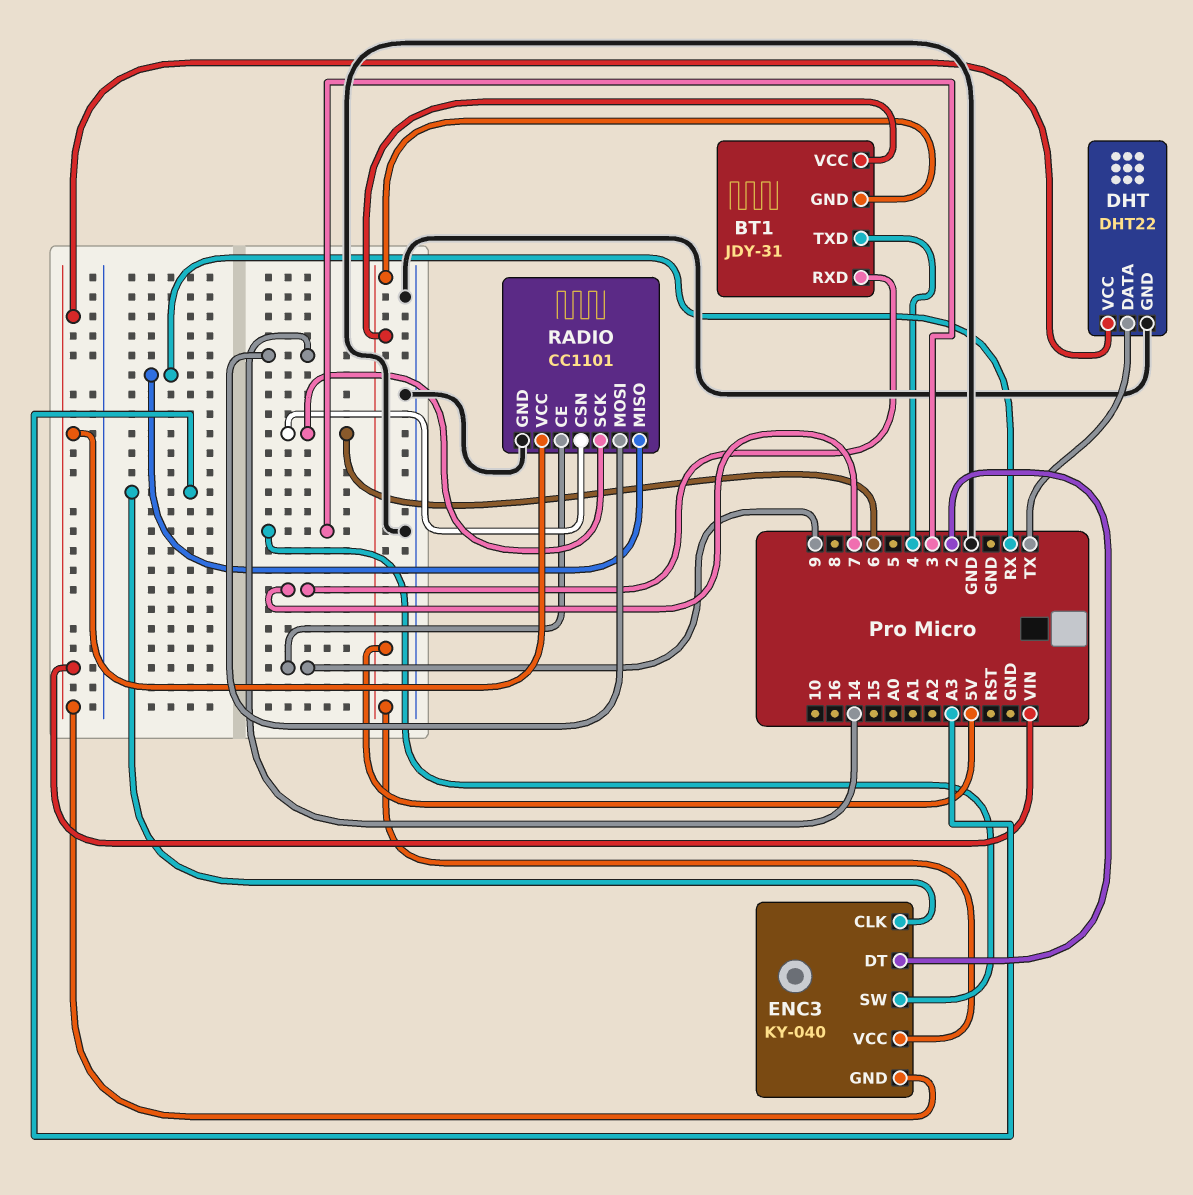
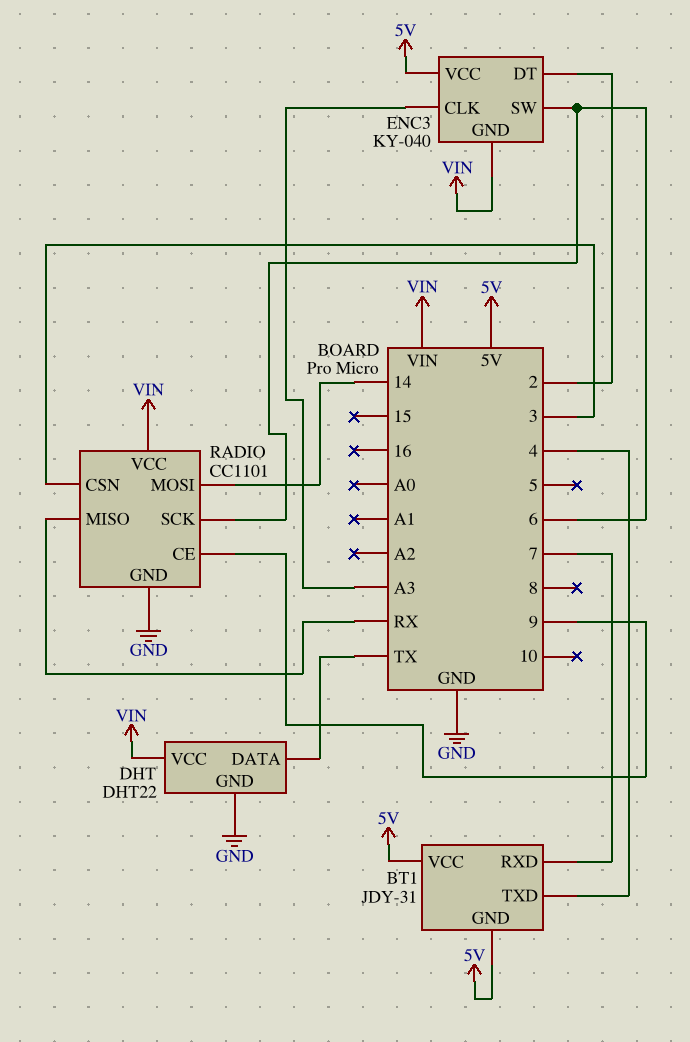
ENC3 pin SW: 3 -> 6
RADIO pin CSN: 6 -> 3

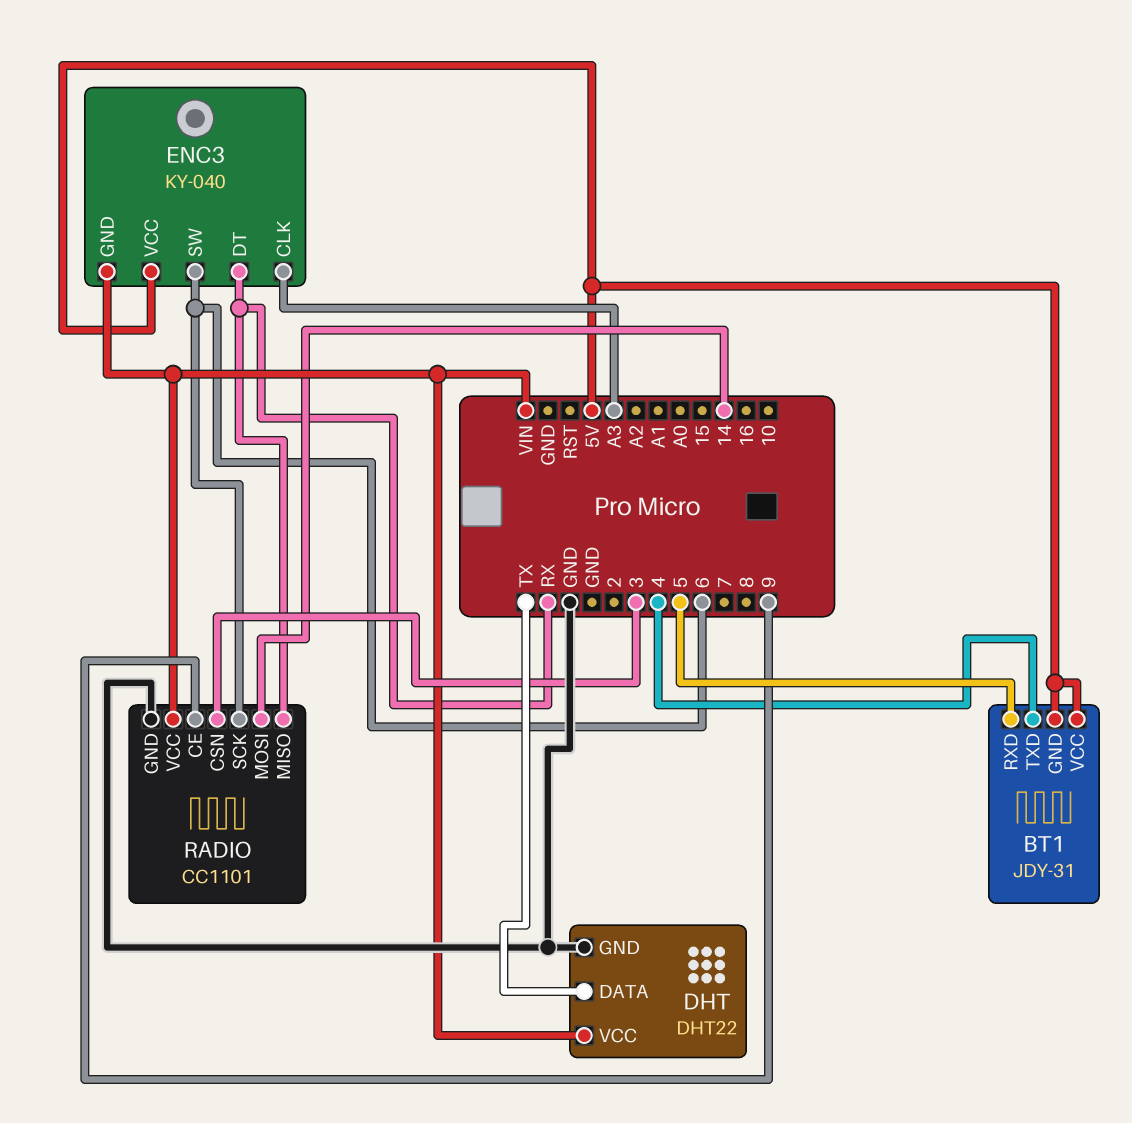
BT1 pin RXD: 7 -> 5
ENC3 pin DT: 2 -> RX

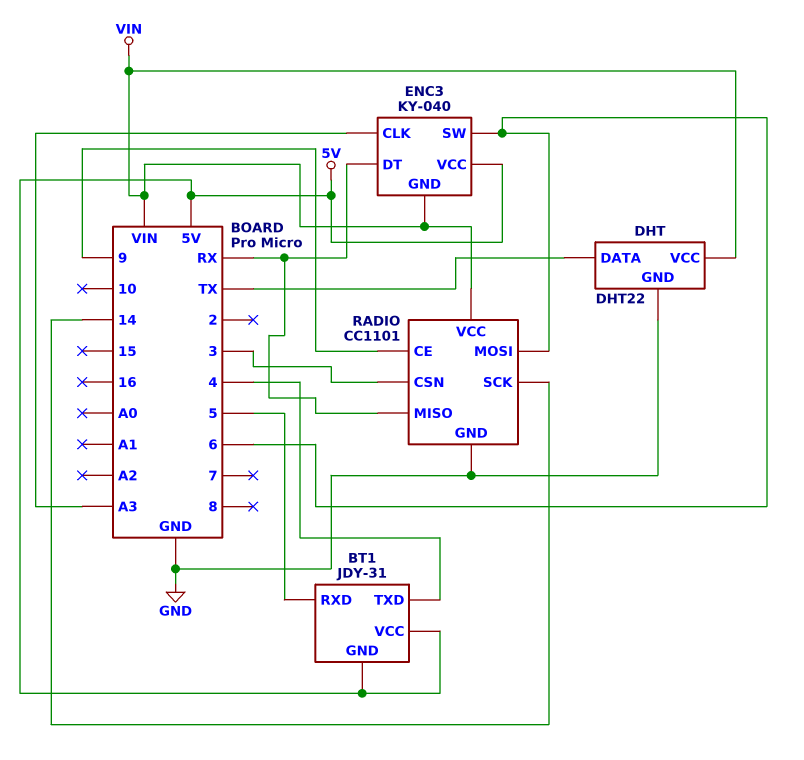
RADIO pin MOSI: 14 -> 6
RADIO pin SCK: 6 -> 14

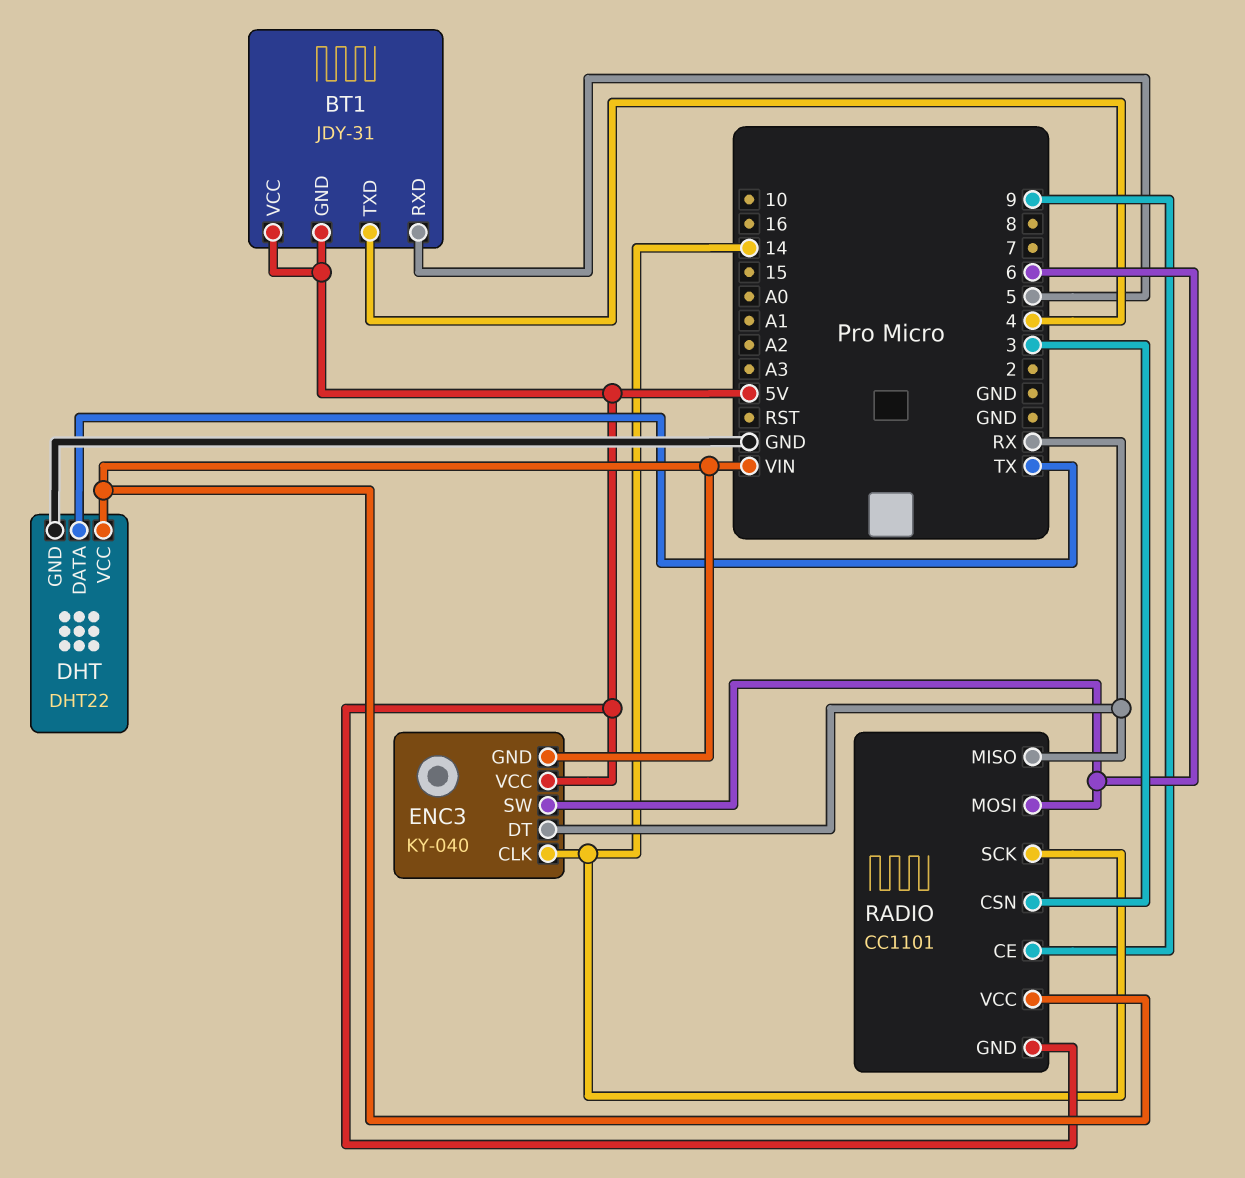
ENC3 pin CLK: A3 -> 14
RADIO pin GND: GND -> 5V

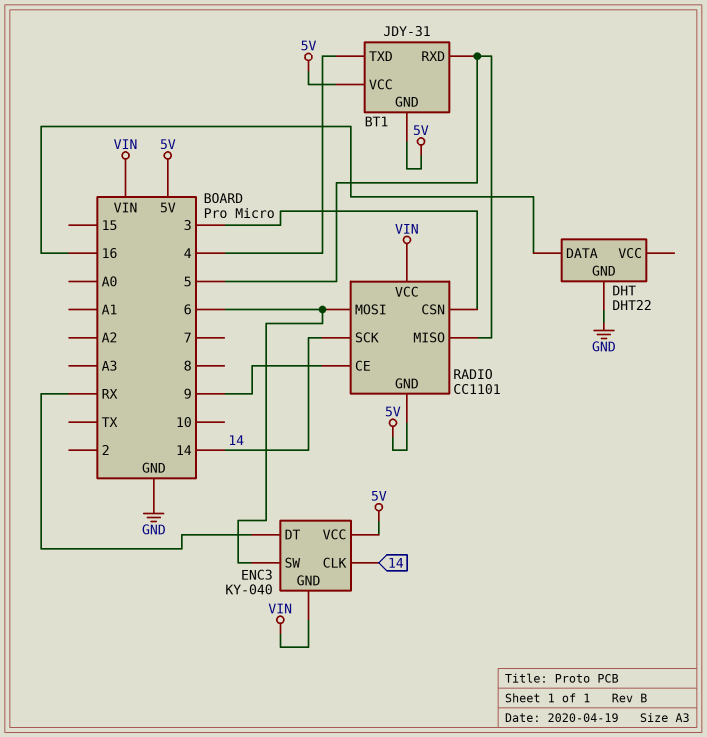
DHT pin DATA: TX -> 16
DHT pin VCC: VIN -> none
RADIO pin MISO: RX -> 5

